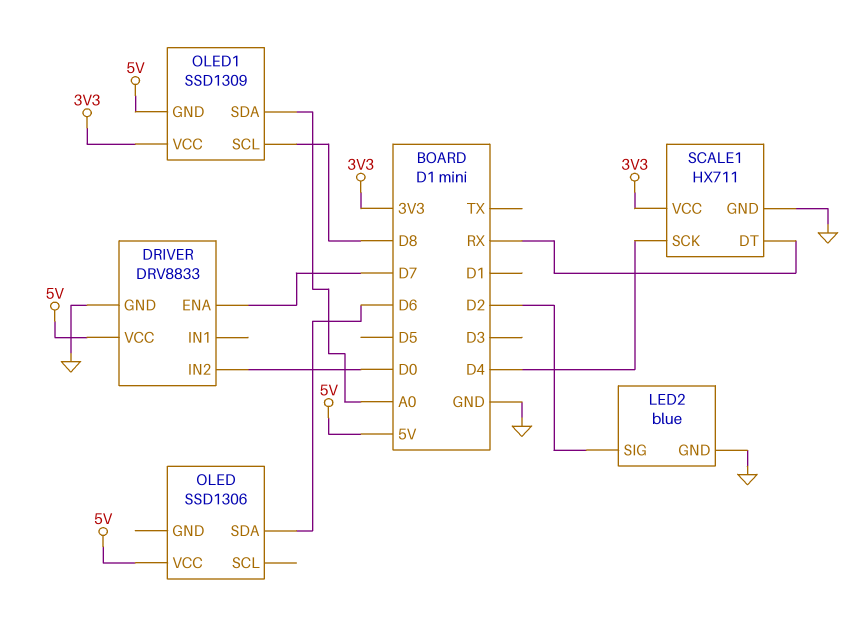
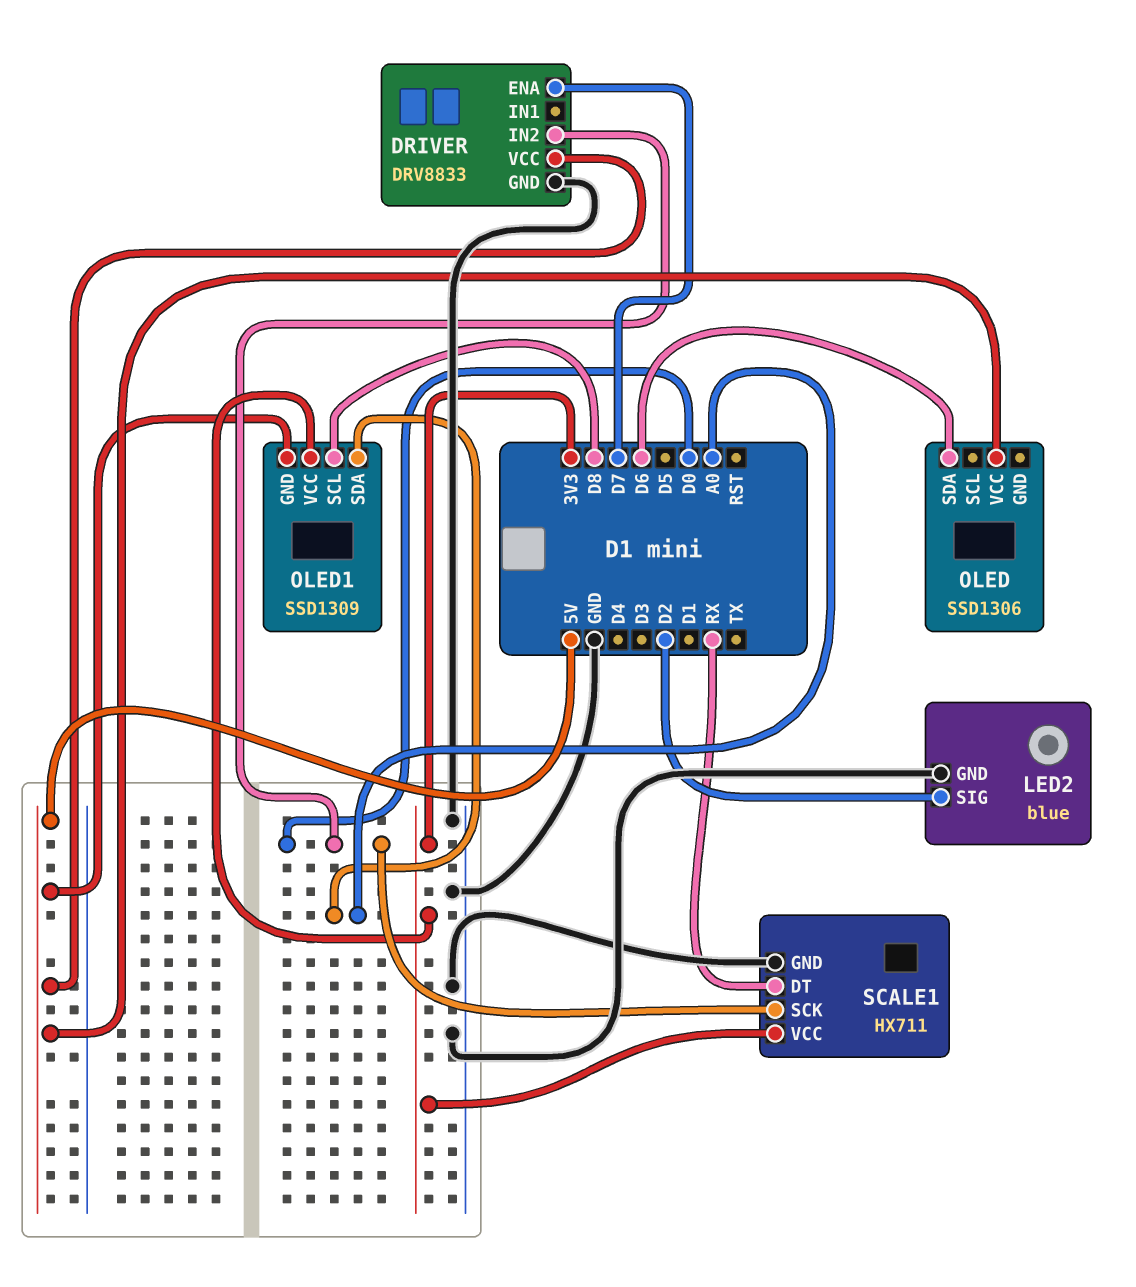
SCALE1 pin SCK: D4 -> D0

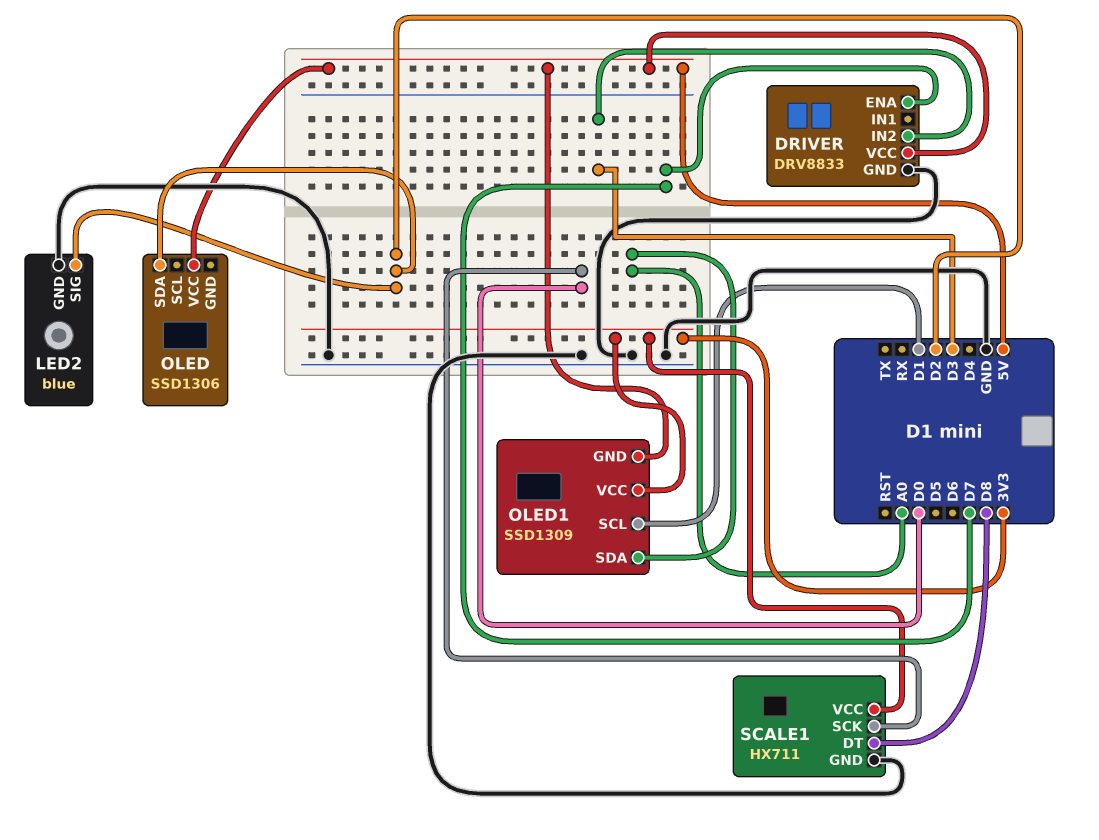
DRIVER pin IN2: D0 -> D3
OLED pin SDA: D6 -> D2
OLED1 pin SCL: D8 -> D1
SCALE1 pin DT: RX -> D8

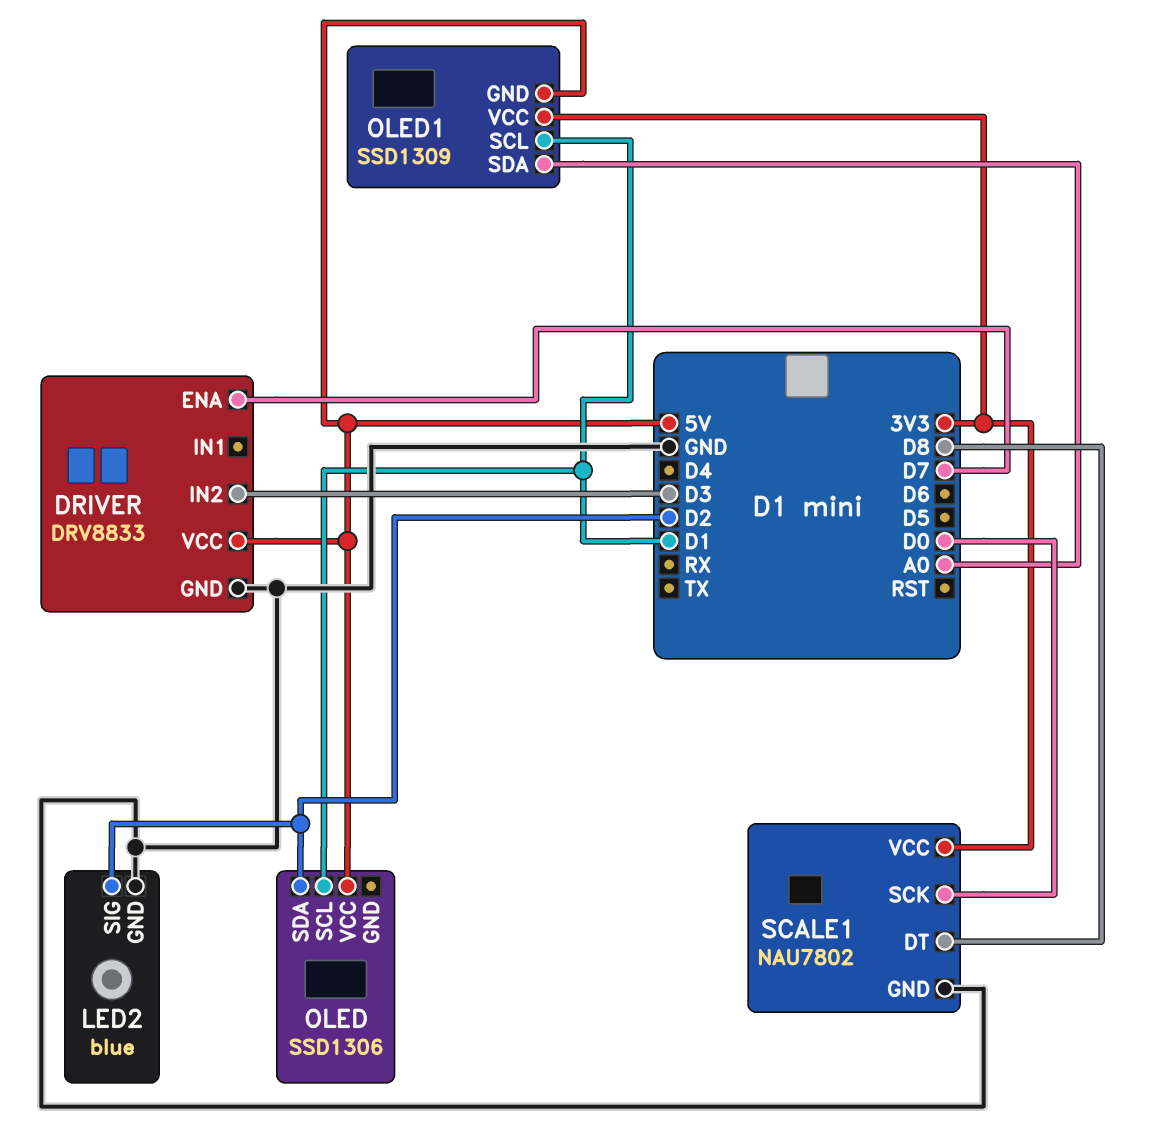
OLED pin SCL: none -> D1
SCALE1: HX711 -> NAU7802

